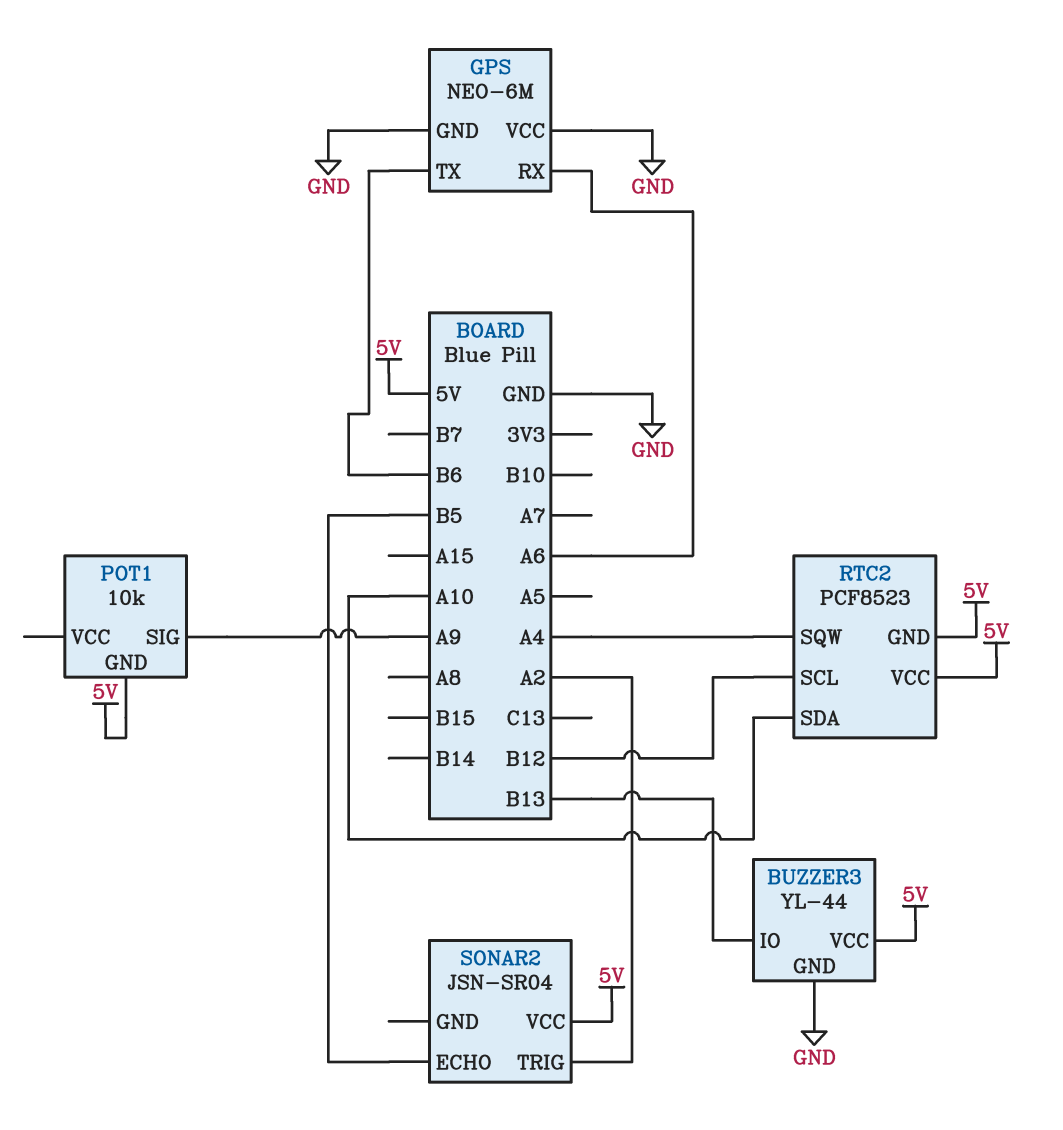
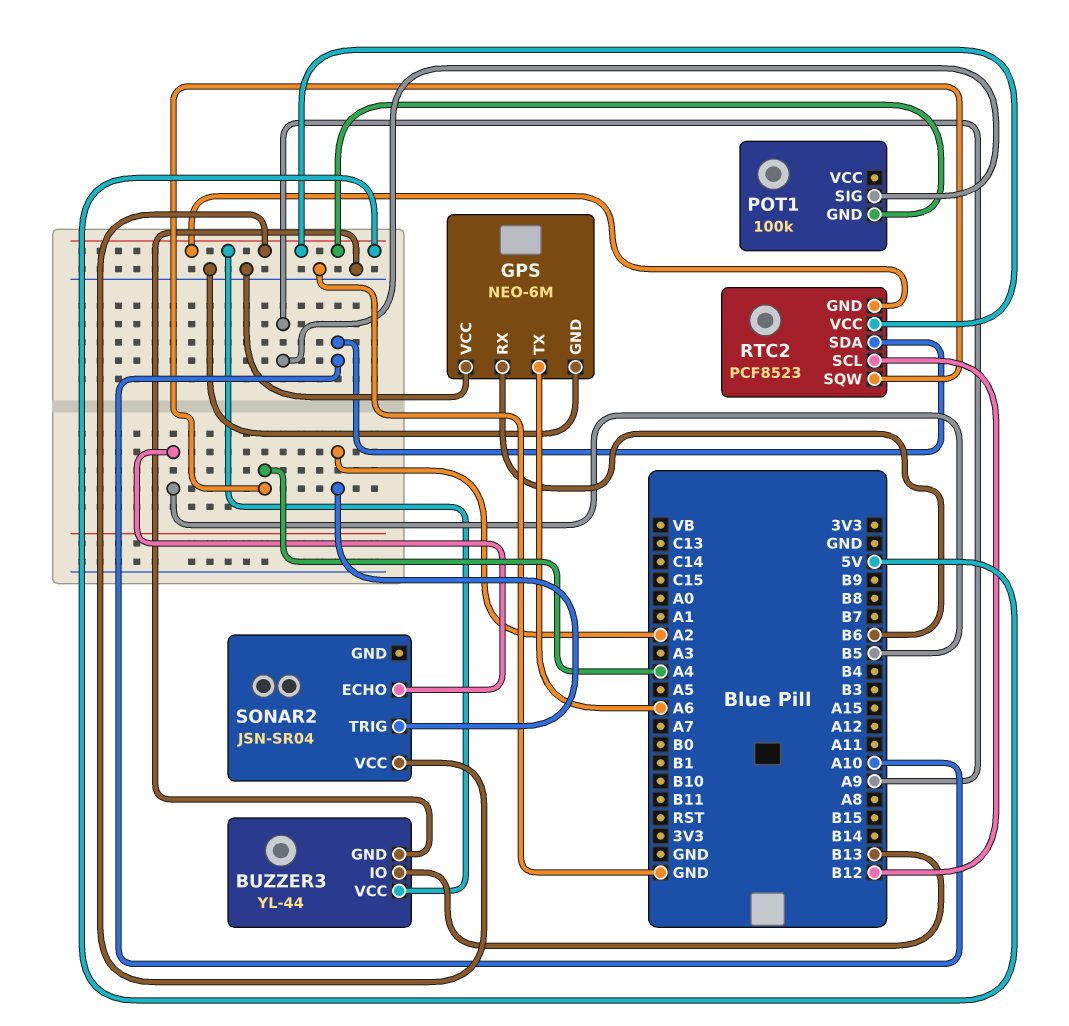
GPS pin RX: A6 -> B6
GPS pin TX: B6 -> A6
POT1: 10k -> 100k

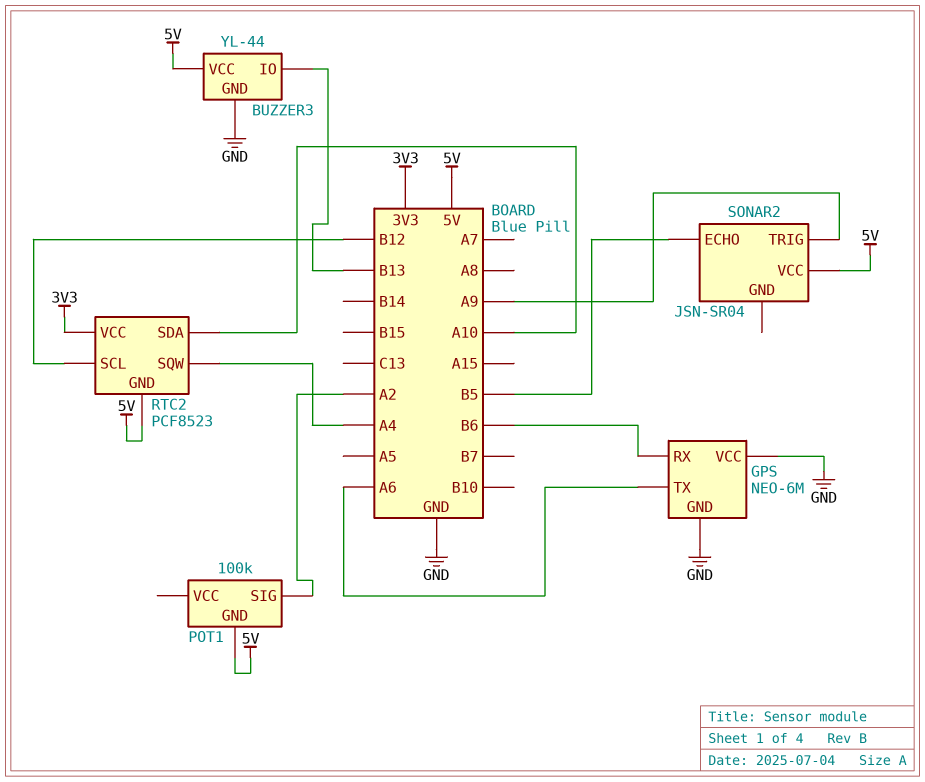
POT1 pin SIG: A9 -> A2
RTC2 pin VCC: 5V -> 3V3
SONAR2 pin TRIG: A2 -> A9

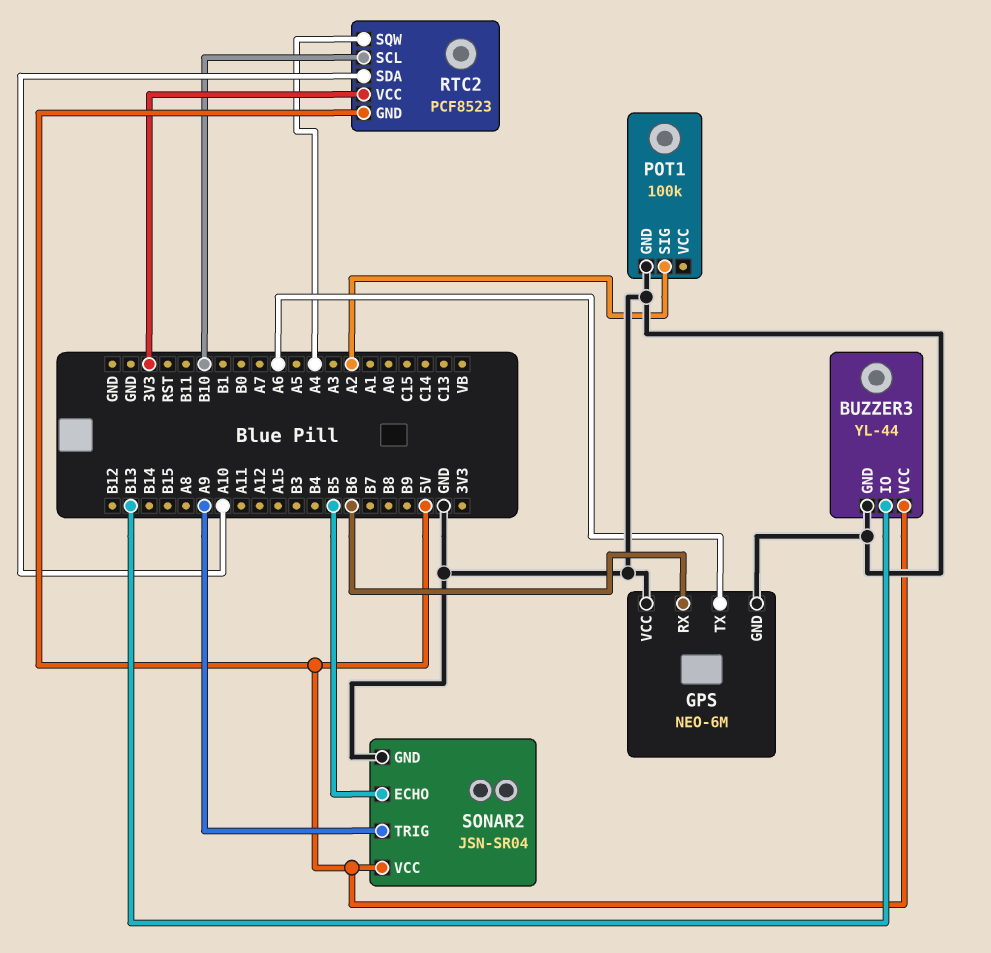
POT1 pin GND: 5V -> GND
RTC2 pin SCL: B12 -> B10
SONAR2 pin GND: none -> GND

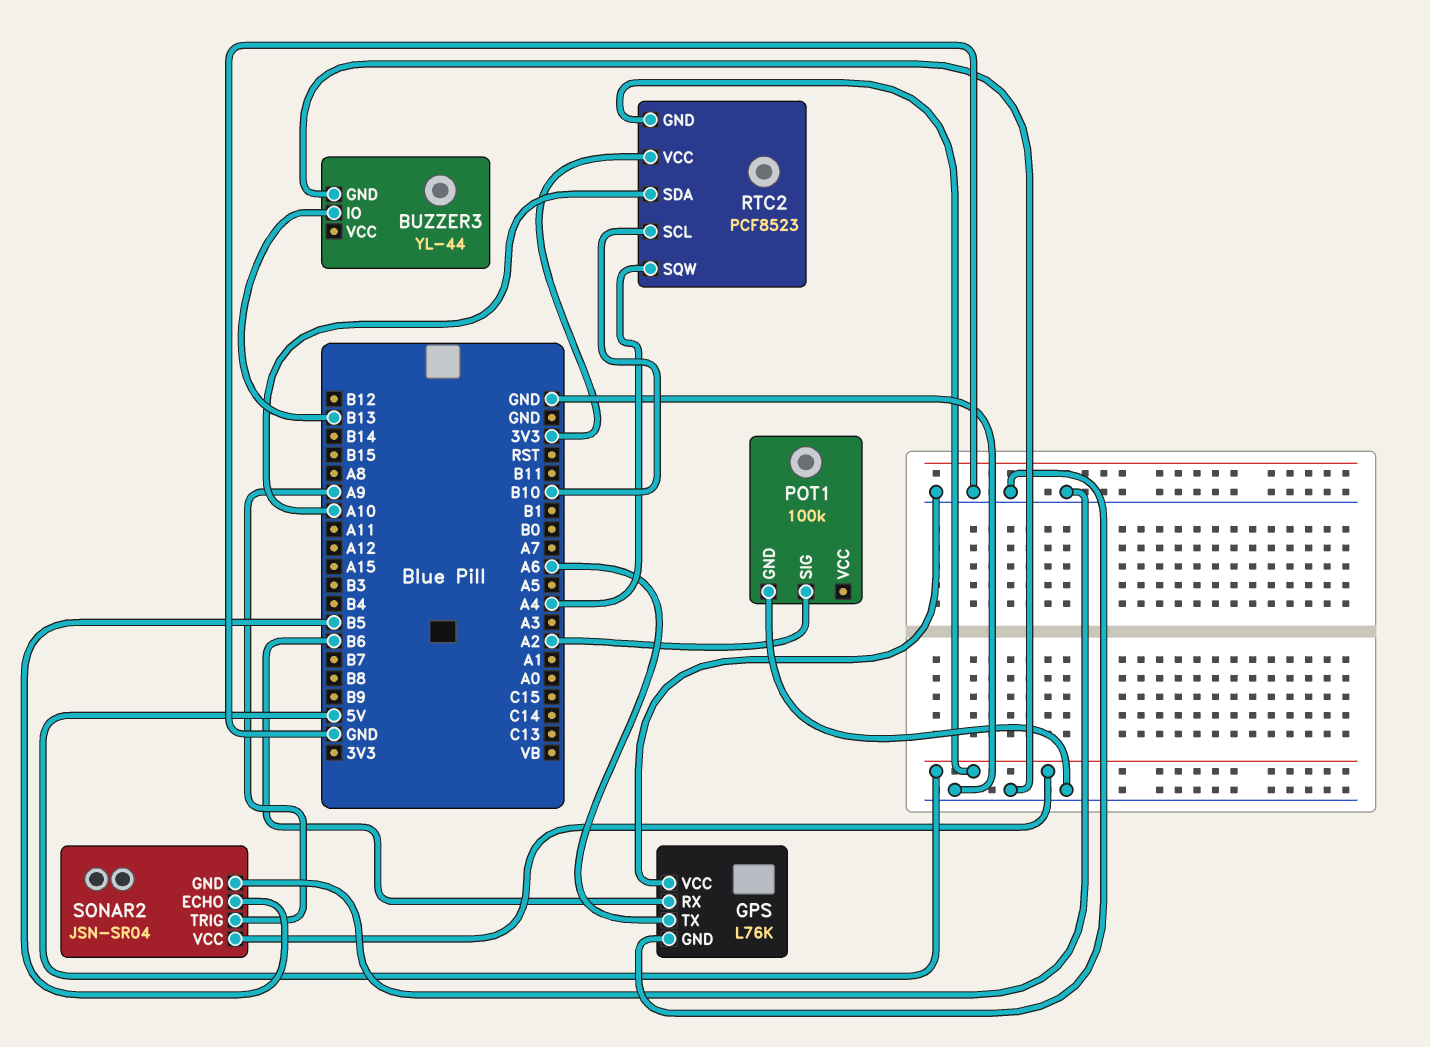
BUZZER3 pin VCC: 5V -> none
GPS: NEO-6M -> L76K

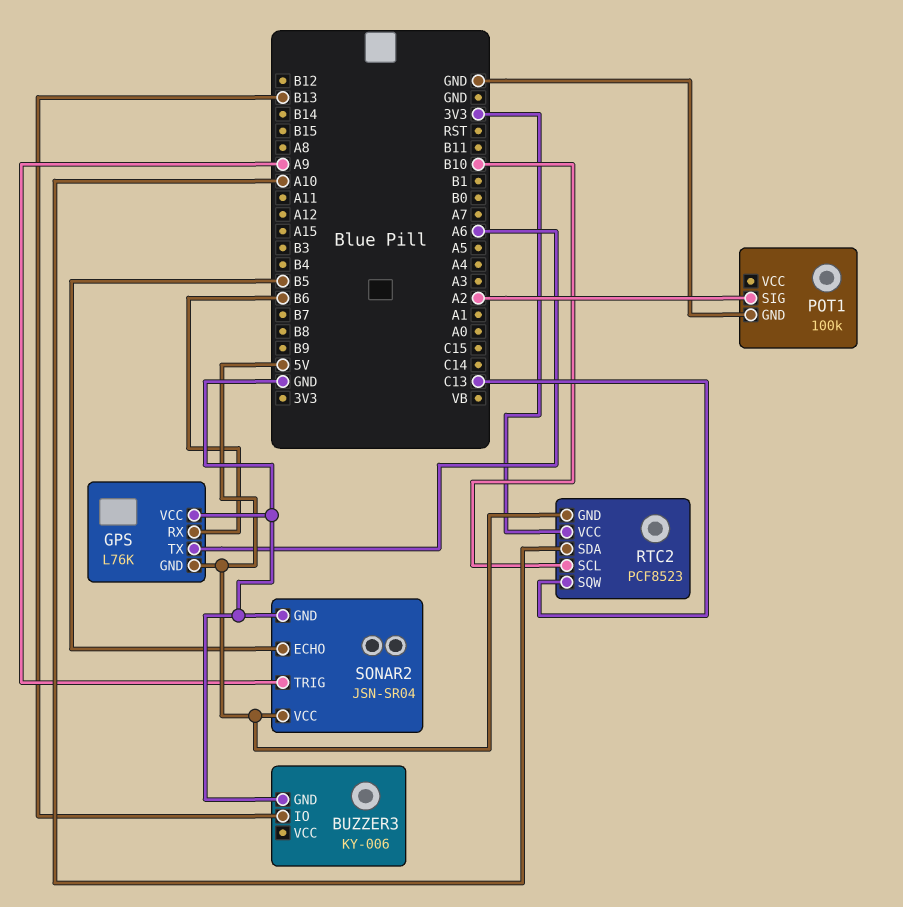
BUZZER3: YL-44 -> KY-006
GPS pin GND: GND -> 5V
RTC2 pin SQW: A4 -> C13

